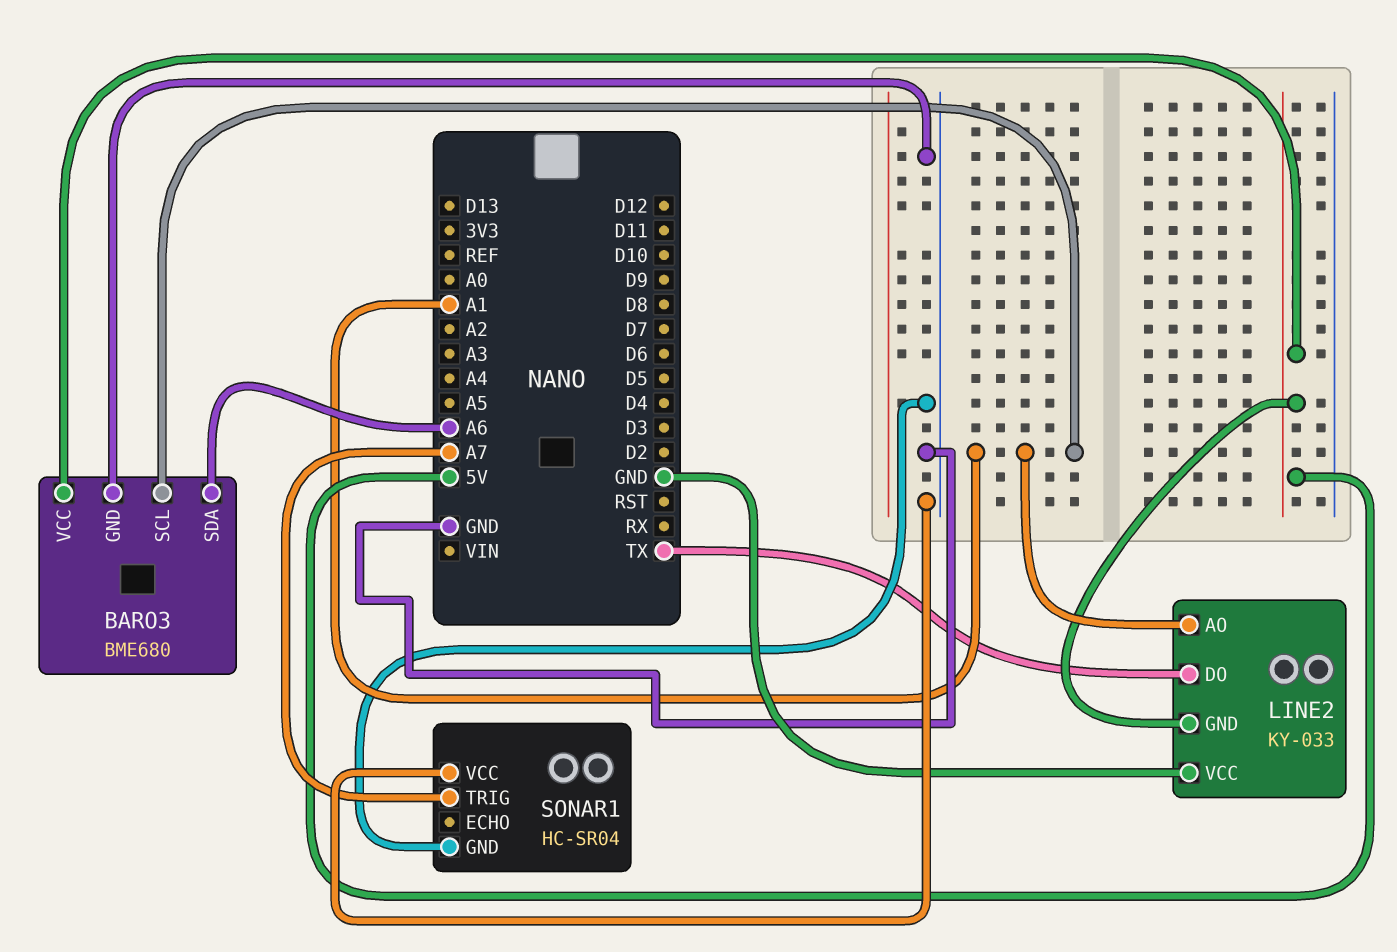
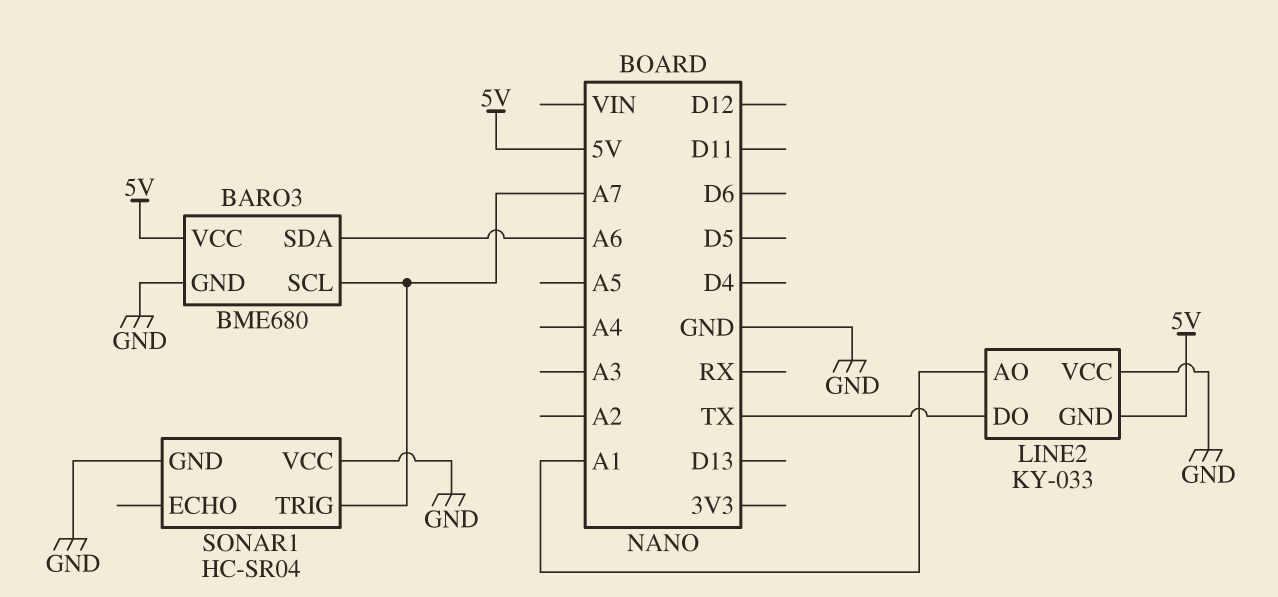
BARO3 pin SCL: A1 -> A7

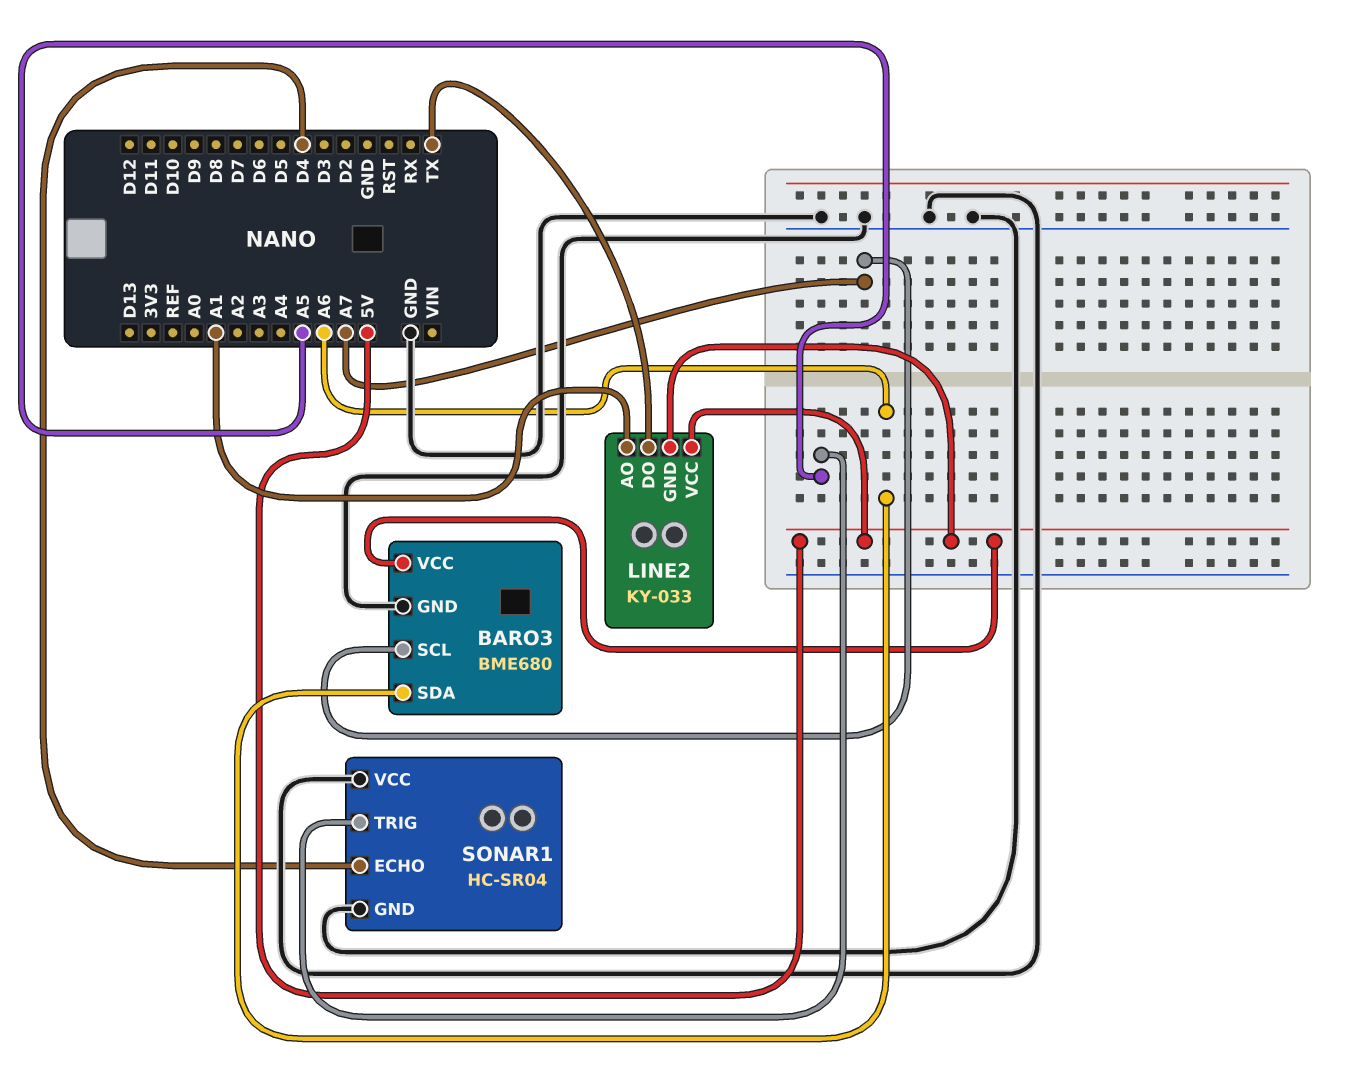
LINE2 pin VCC: GND -> 5V
SONAR1 pin ECHO: none -> D4
SONAR1 pin TRIG: A7 -> A5

